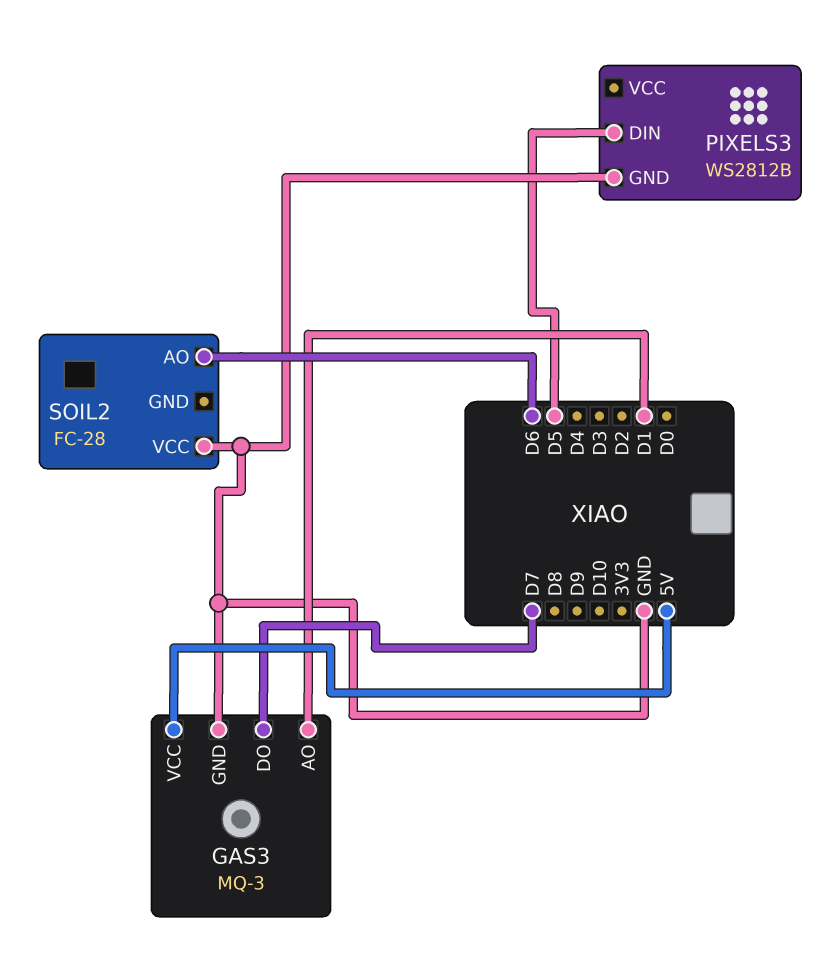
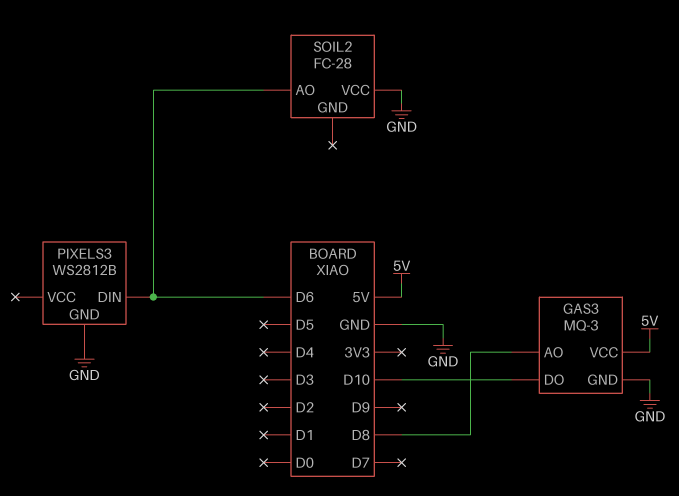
GAS3 pin AO: D1 -> D8
GAS3 pin DO: D7 -> D10
PIXELS3 pin DIN: D5 -> D6

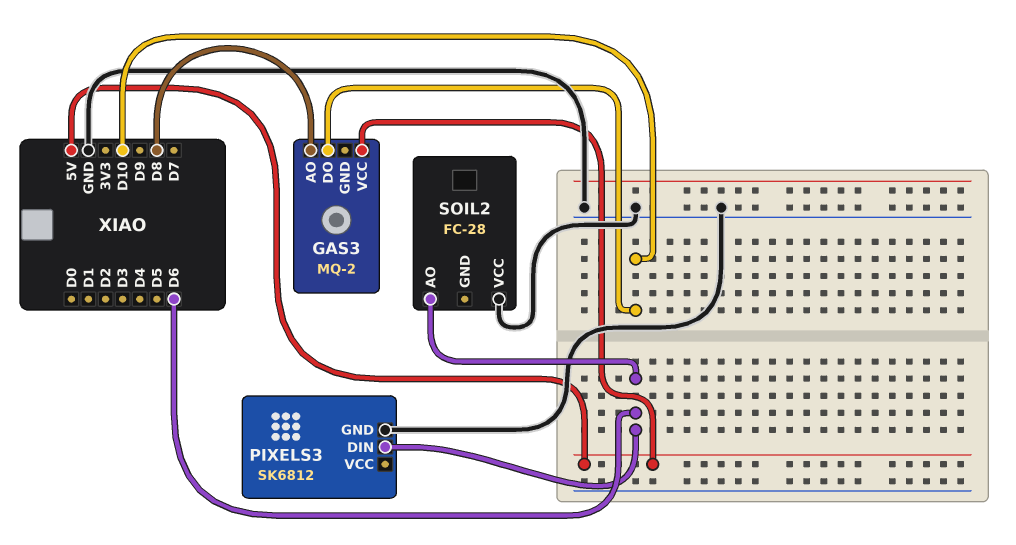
GAS3: MQ-3 -> MQ-2
GAS3 pin GND: GND -> none
PIXELS3: WS2812B -> SK6812

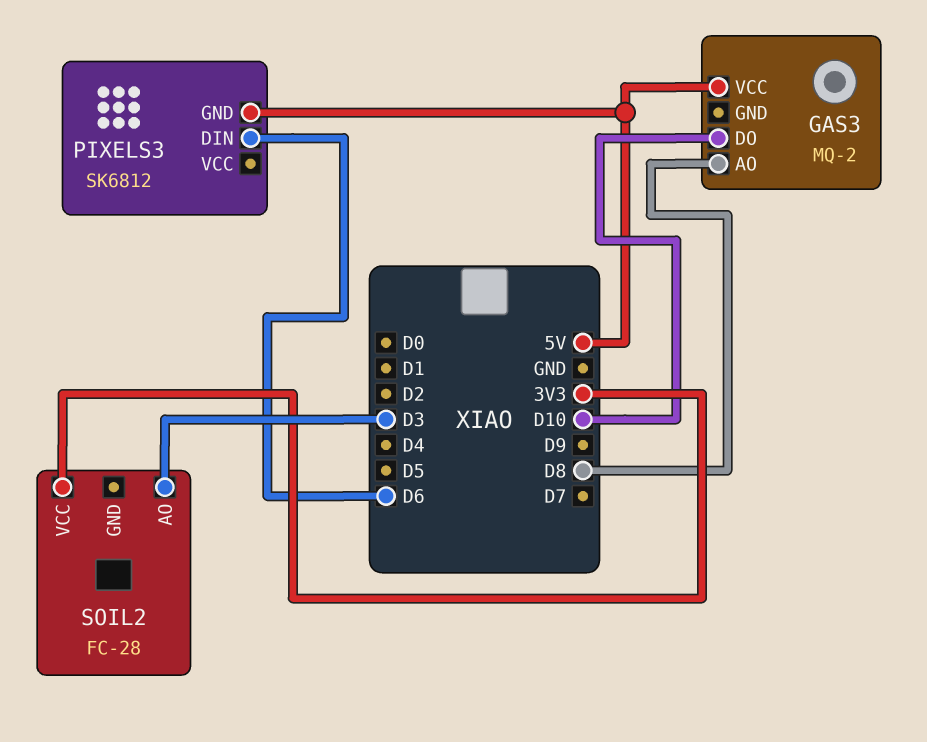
PIXELS3 pin GND: GND -> 5V
SOIL2 pin AO: D6 -> D3
SOIL2 pin VCC: GND -> 3V3

